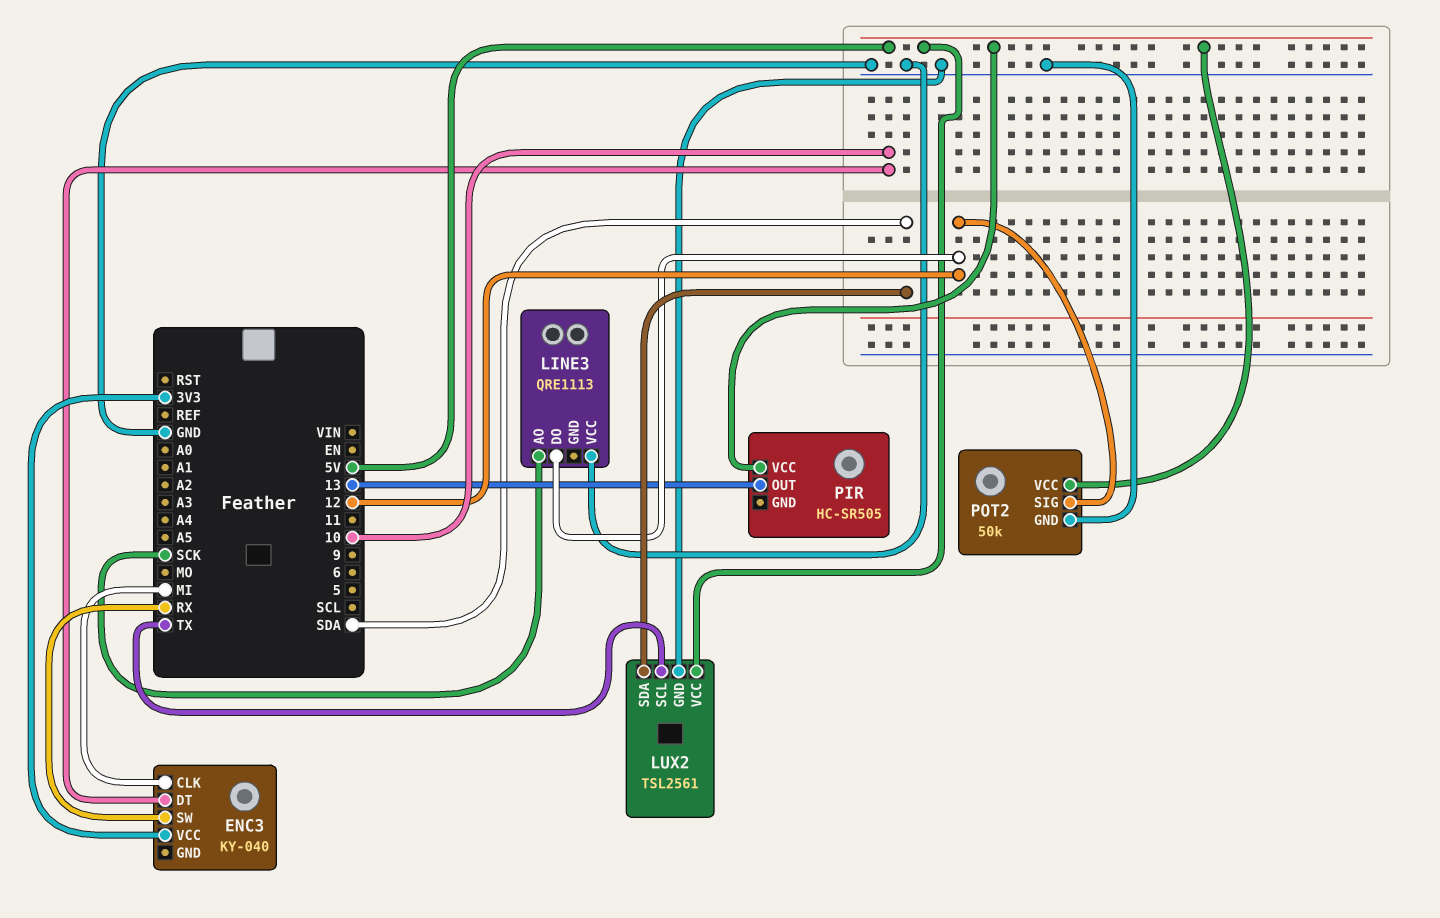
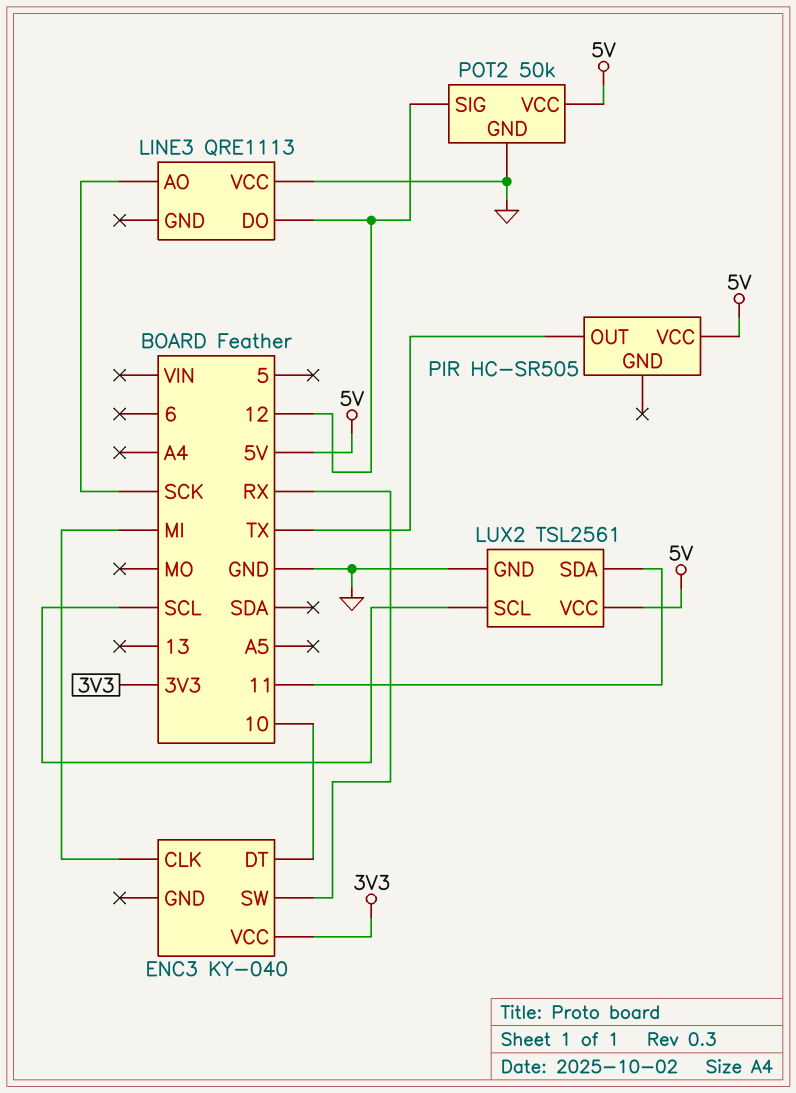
LUX2 pin SCL: TX -> SCL
LUX2 pin SDA: SDA -> 11
PIR pin OUT: 13 -> TX

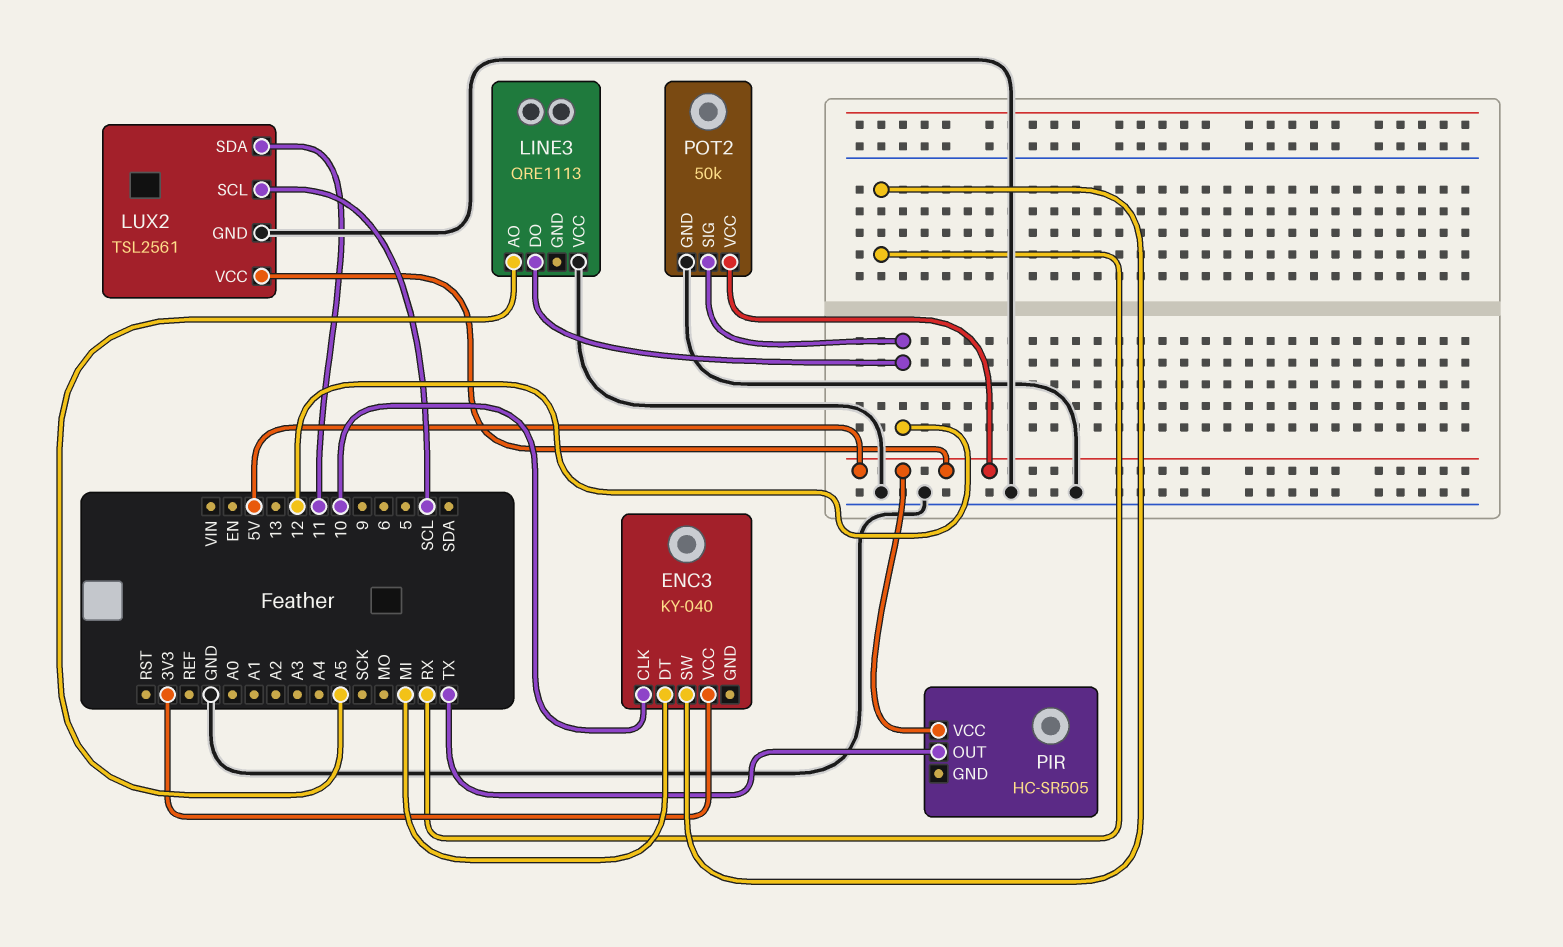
ENC3 pin CLK: MI -> 10
ENC3 pin DT: 10 -> MI
LINE3 pin AO: SCK -> A5

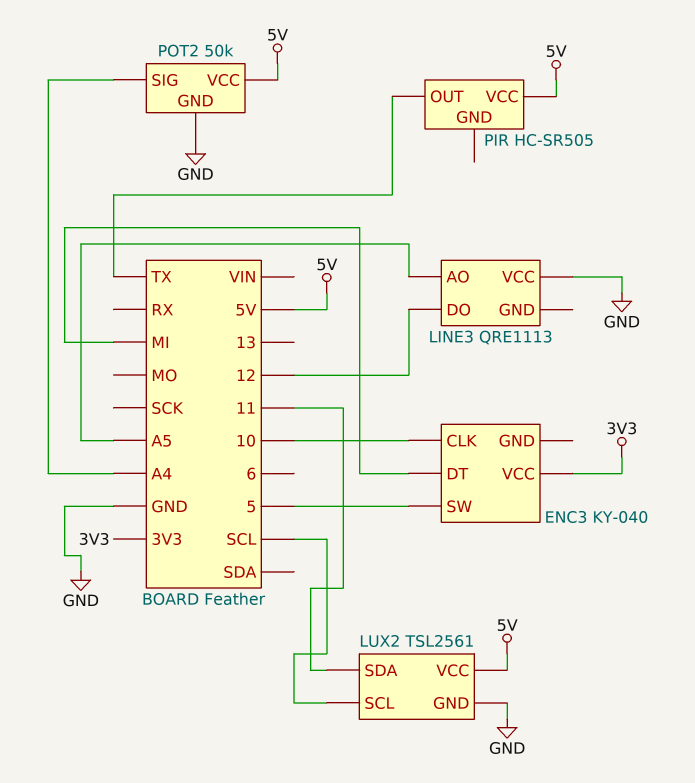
ENC3 pin SW: RX -> 5
POT2 pin SIG: 12 -> A4

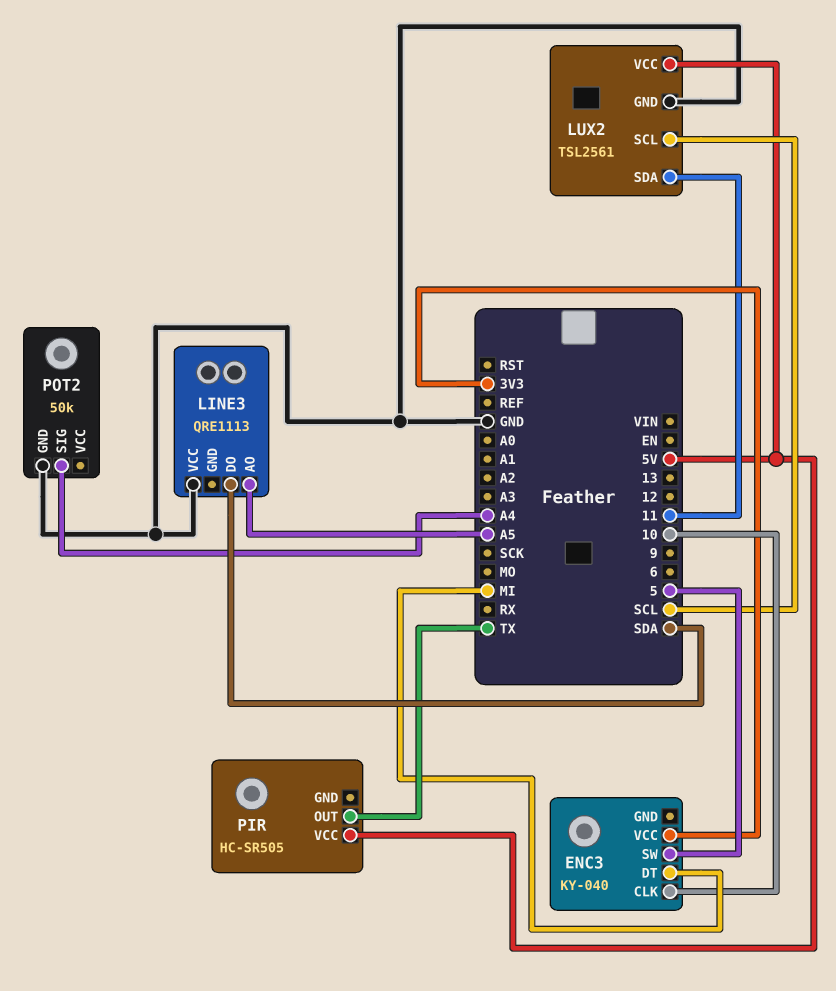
LINE3 pin DO: 12 -> SDA
POT2 pin VCC: 5V -> none

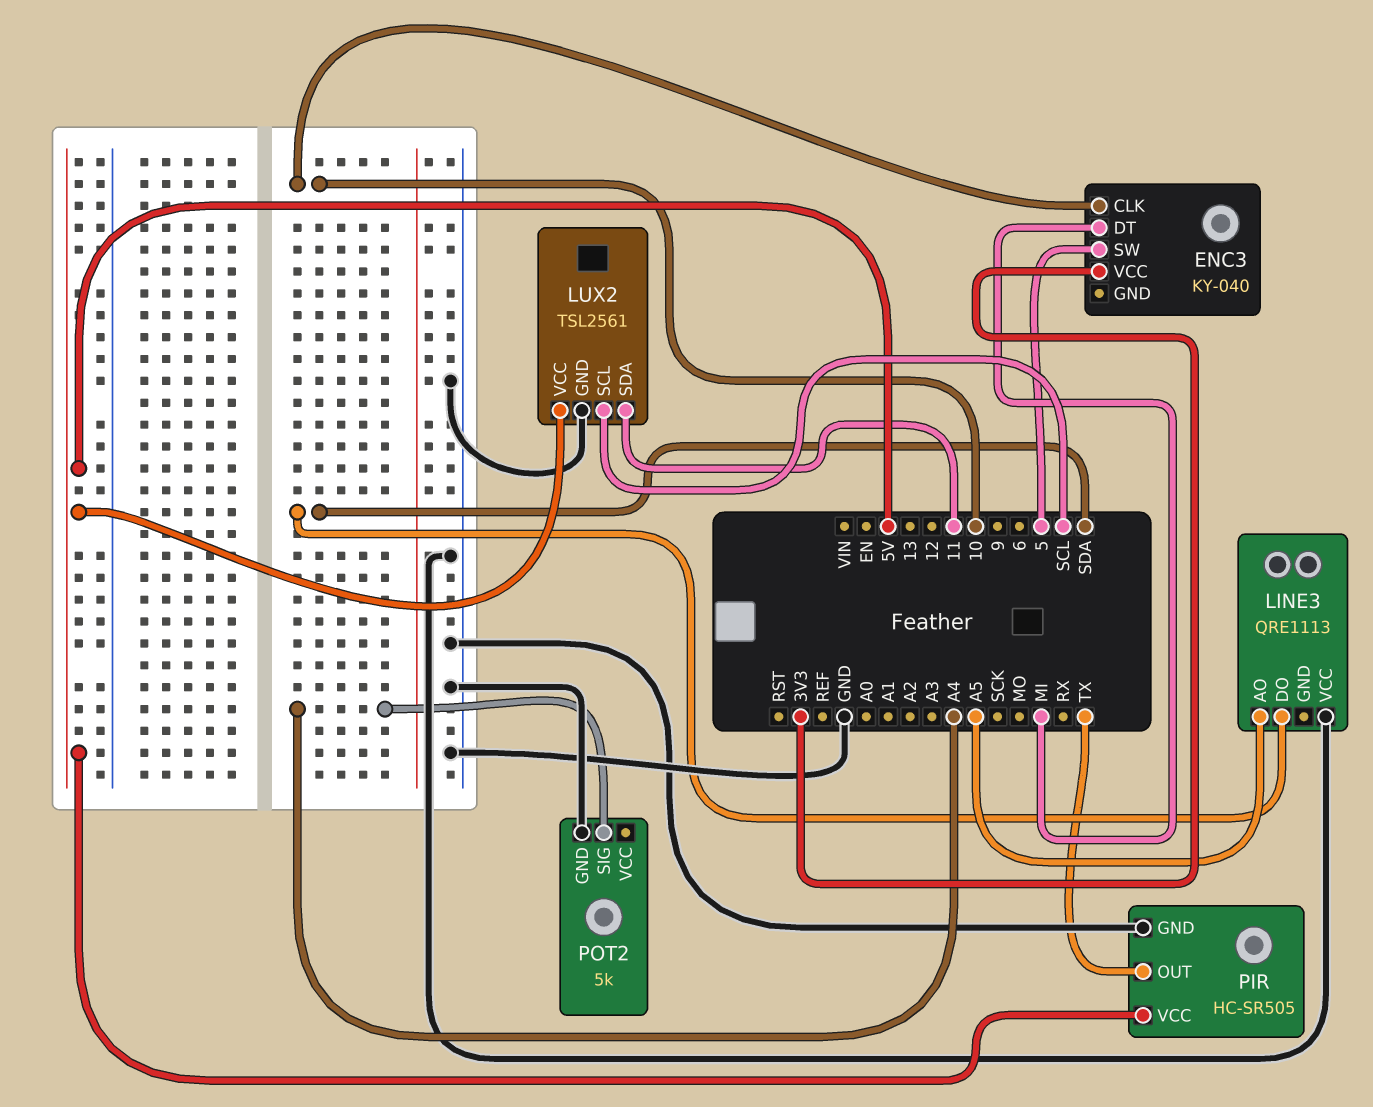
PIR pin GND: none -> GND
POT2: 50k -> 5k

